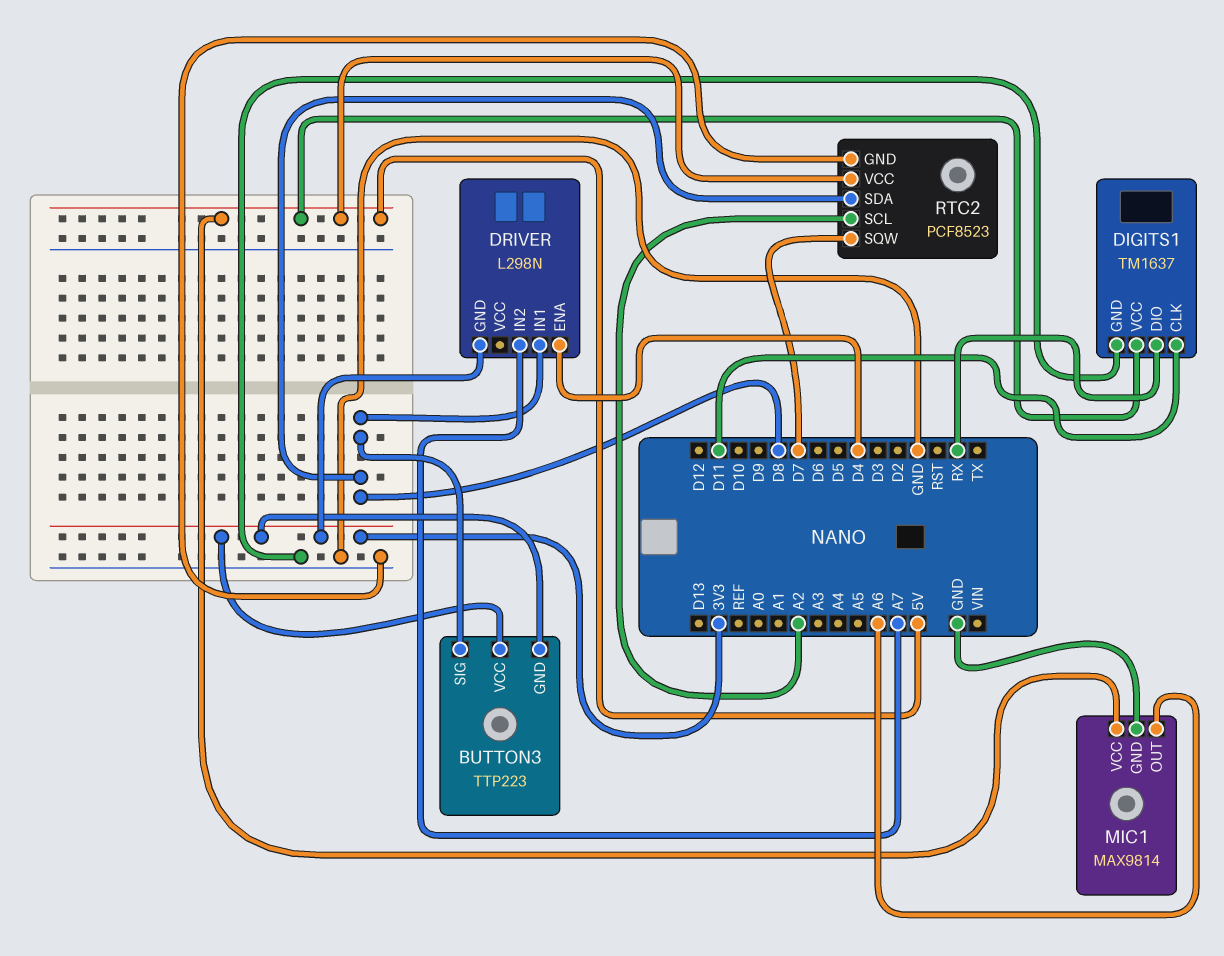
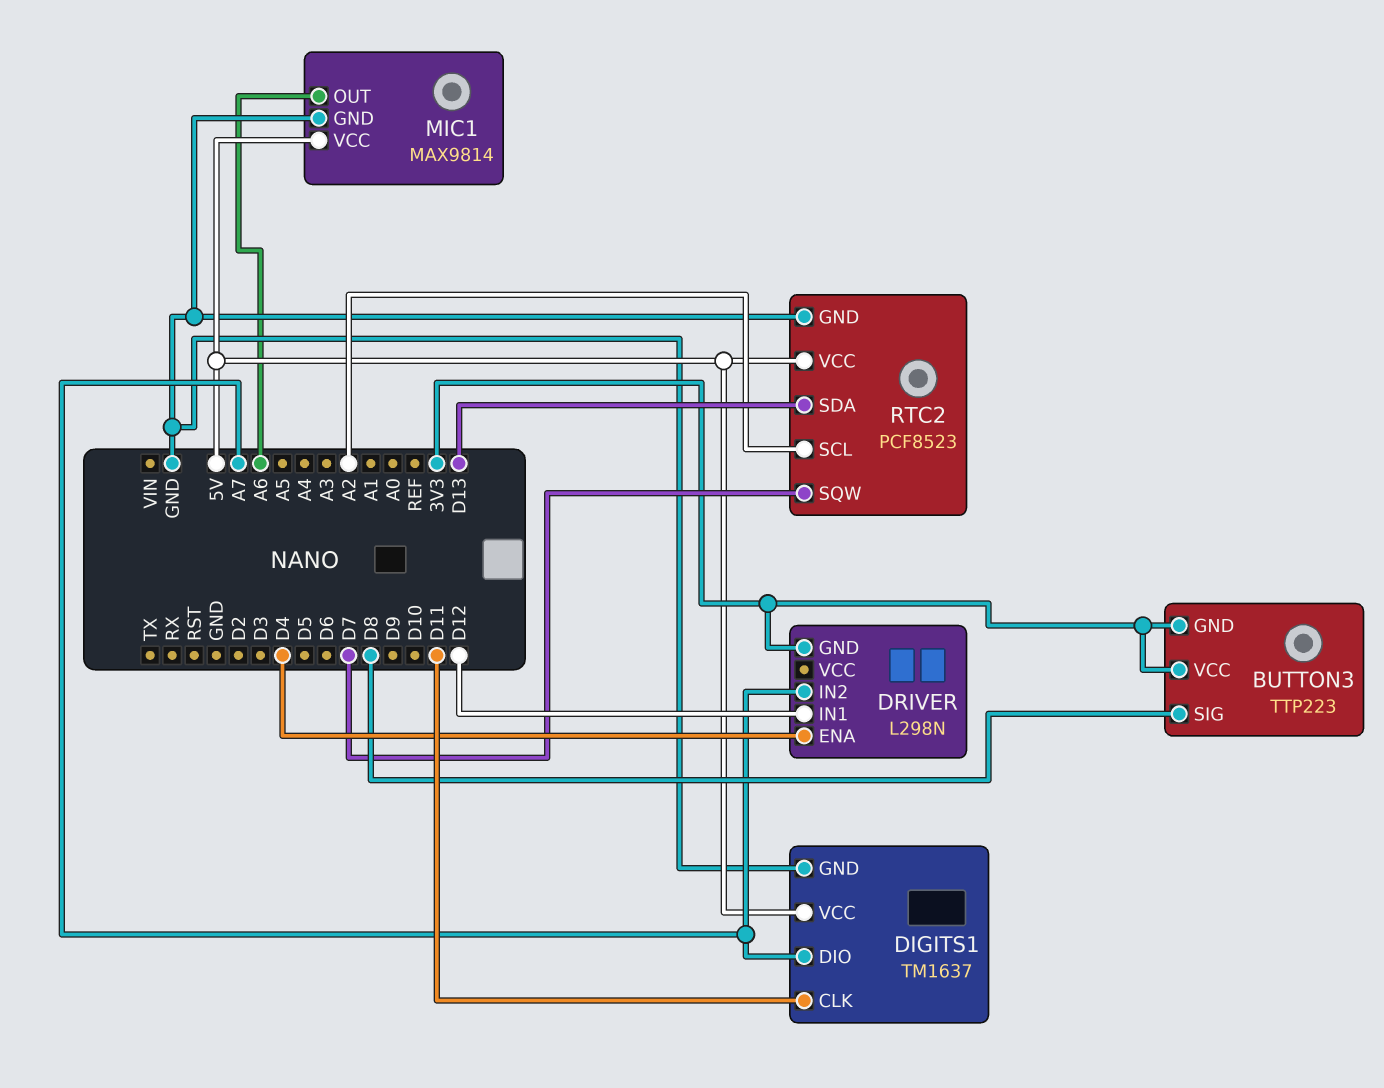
DIGITS1 pin DIO: RX -> A7
DRIVER pin IN1: D8 -> D12
RTC2 pin SDA: D8 -> D13

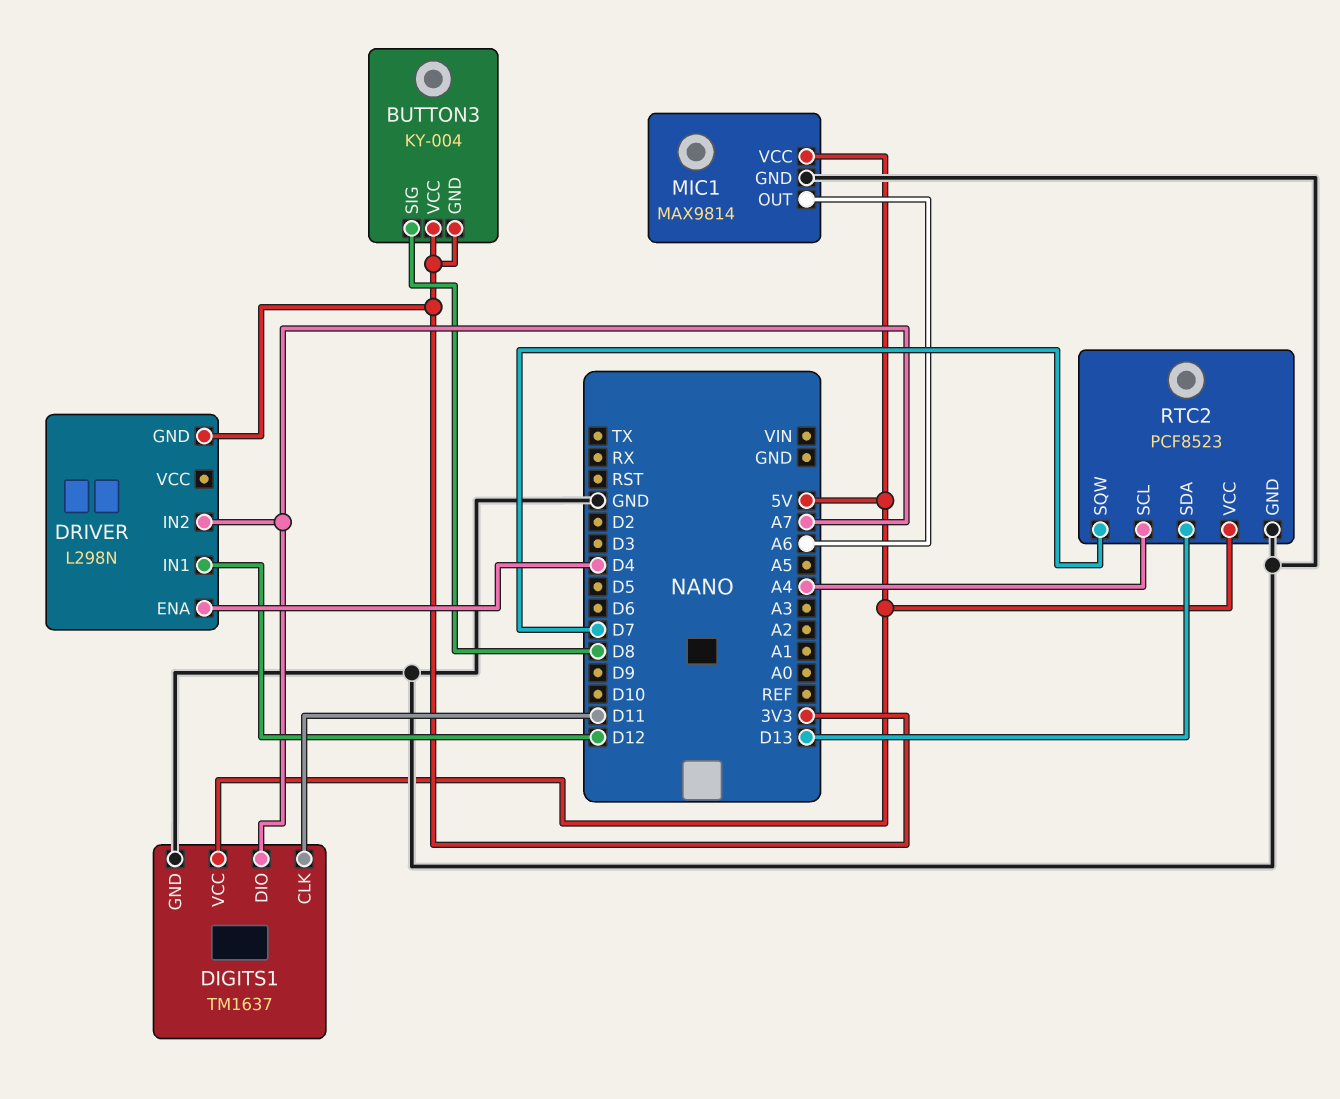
BUTTON3: TTP223 -> KY-004
RTC2 pin SCL: A2 -> A4

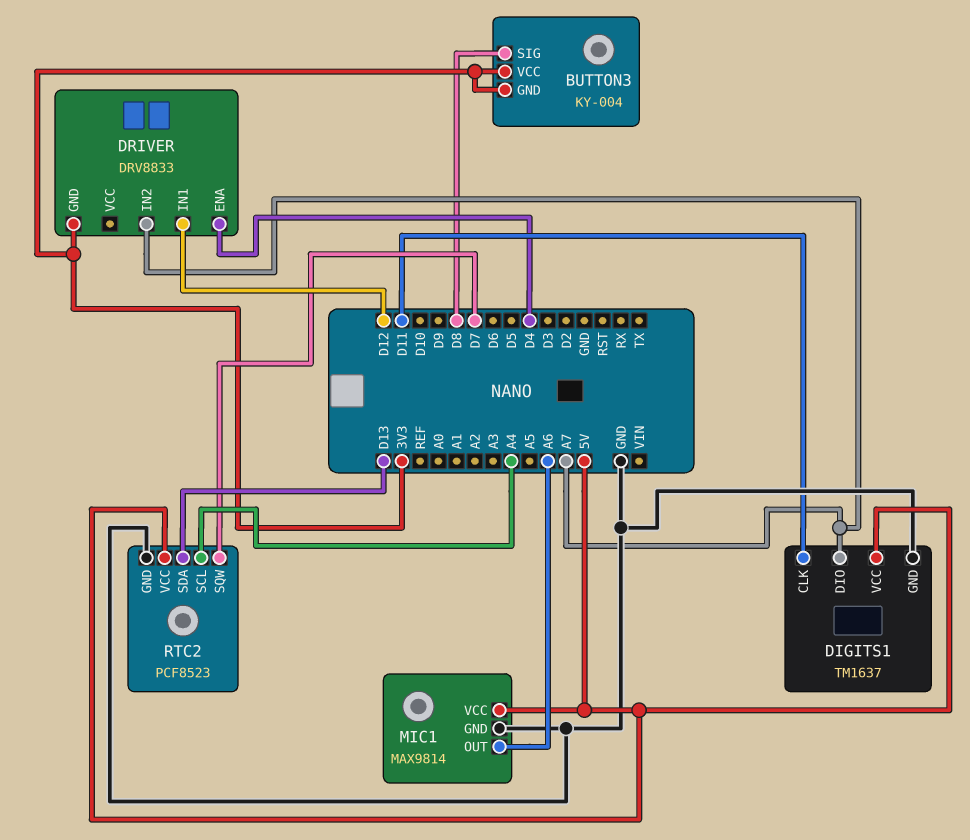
DRIVER: L298N -> DRV8833

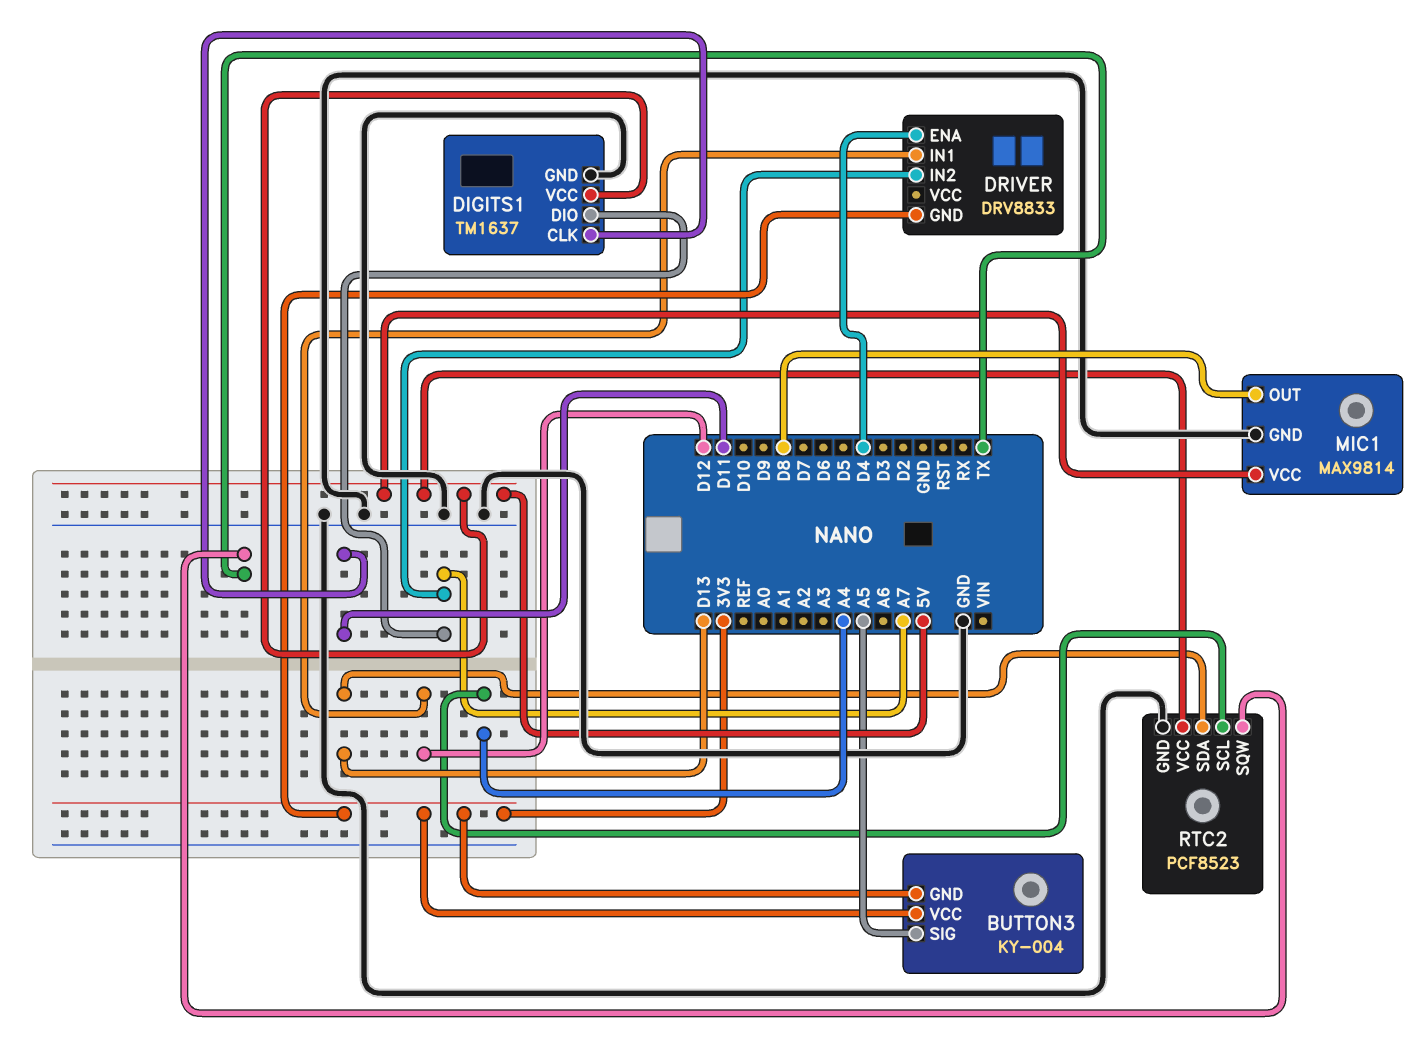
BUTTON3 pin SIG: D8 -> A5
MIC1 pin OUT: A6 -> D8
RTC2 pin SQW: D7 -> TX

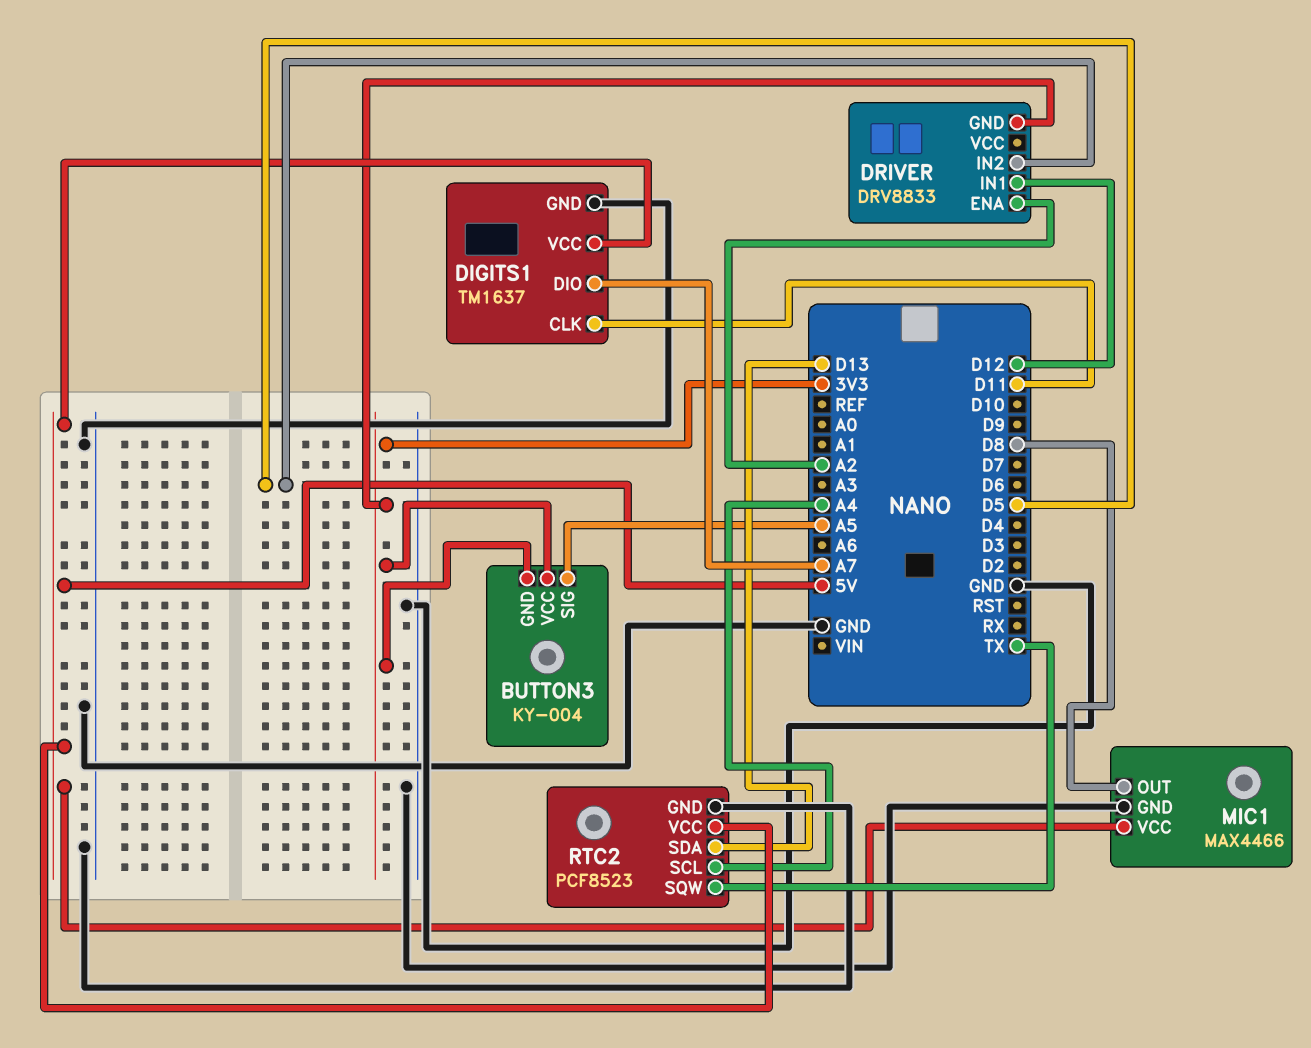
DRIVER pin ENA: D4 -> A2
DRIVER pin IN2: A7 -> D5
MIC1: MAX9814 -> MAX4466

